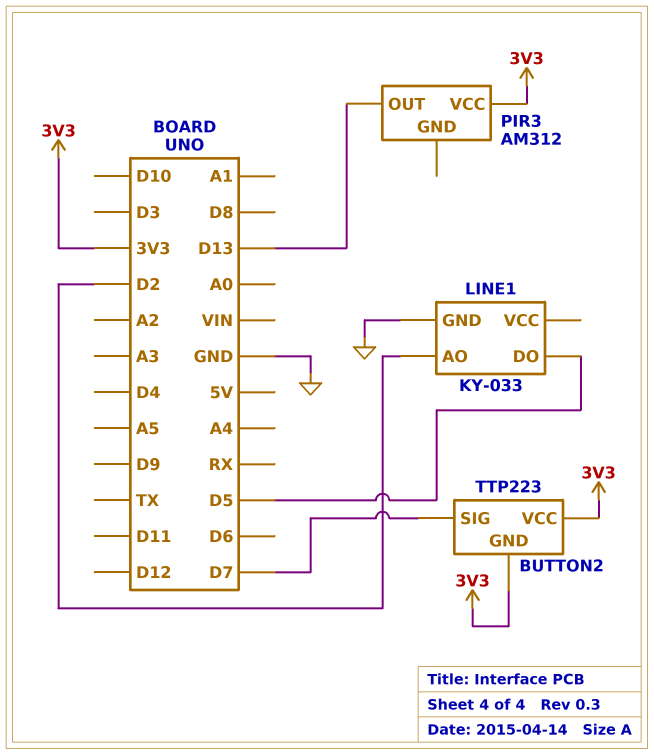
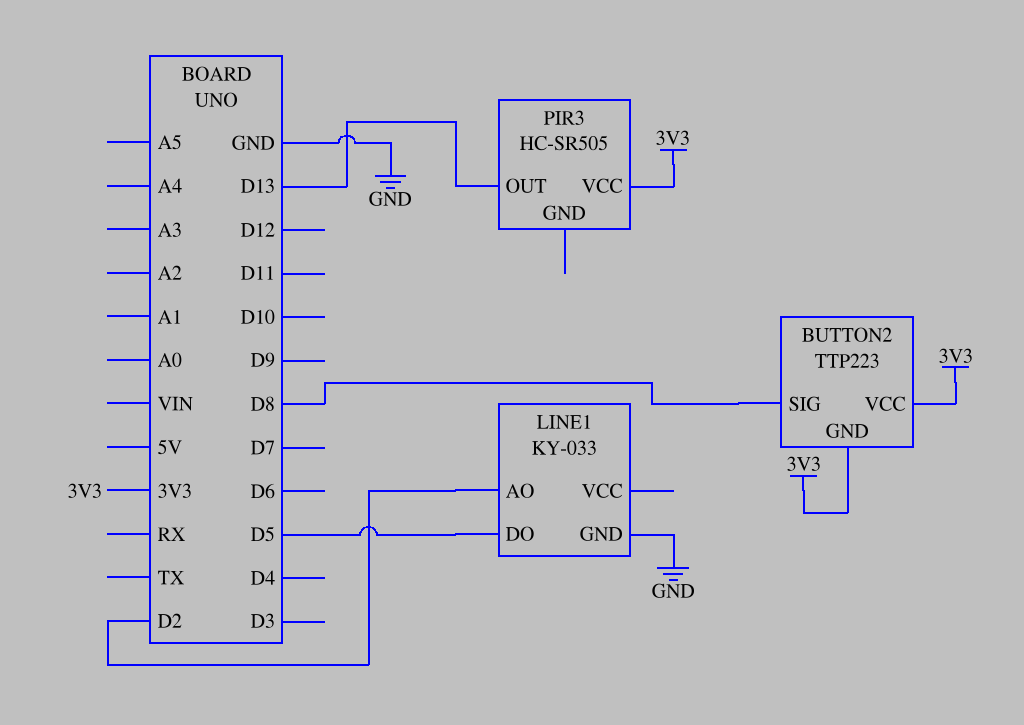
BUTTON2 pin SIG: D7 -> D8
PIR3: AM312 -> HC-SR505

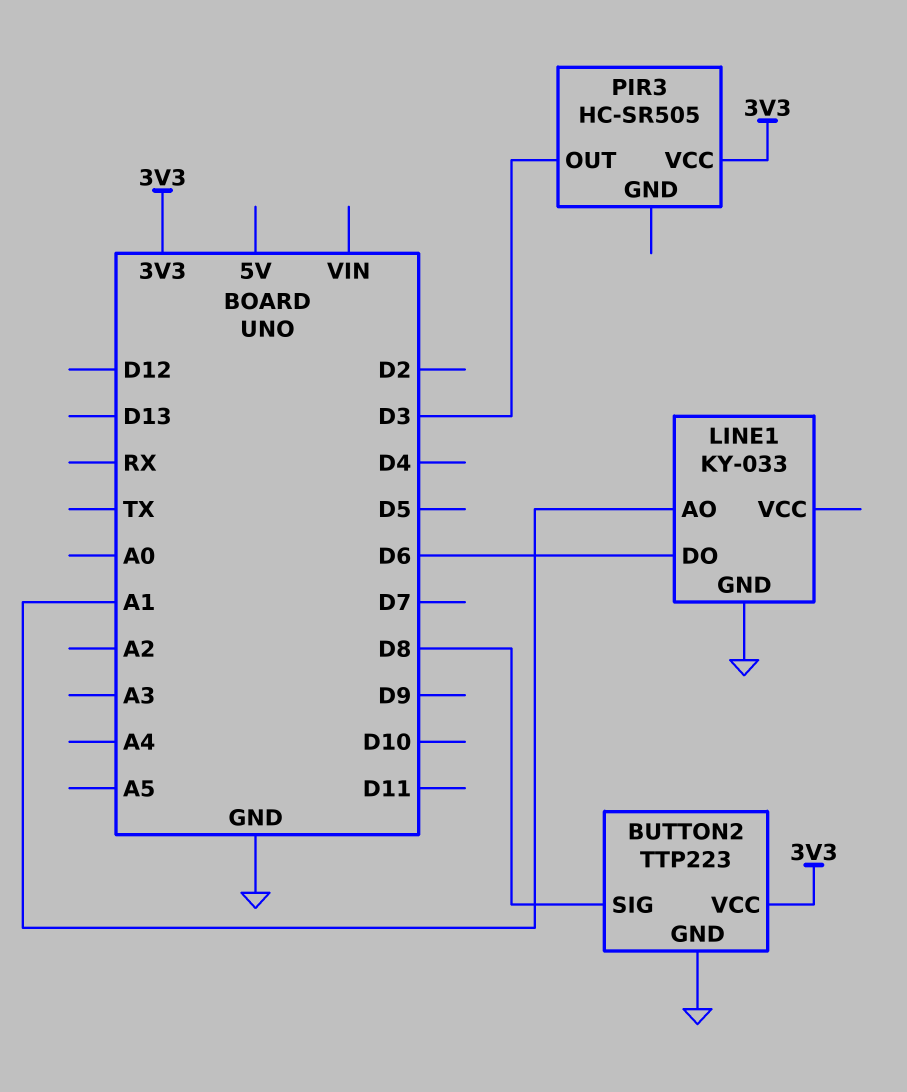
BUTTON2 pin GND: 3V3 -> GND
LINE1 pin AO: D2 -> A1
LINE1 pin DO: D5 -> D6
PIR3 pin OUT: D13 -> D3

